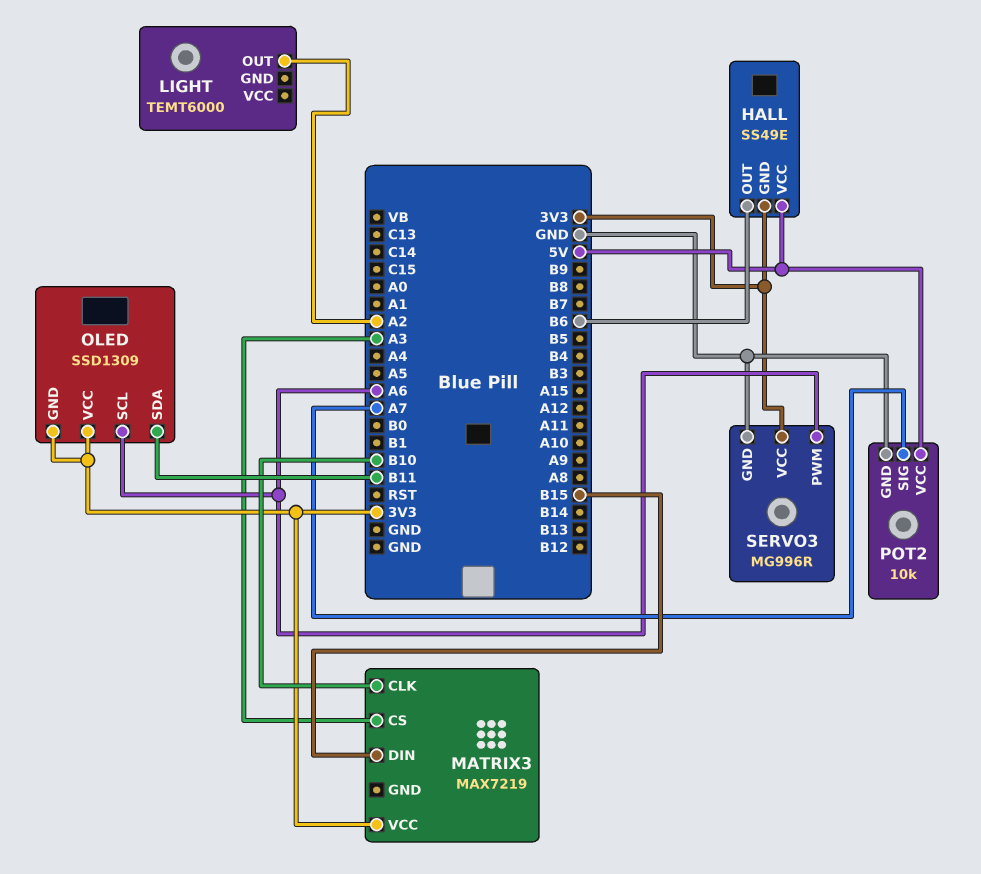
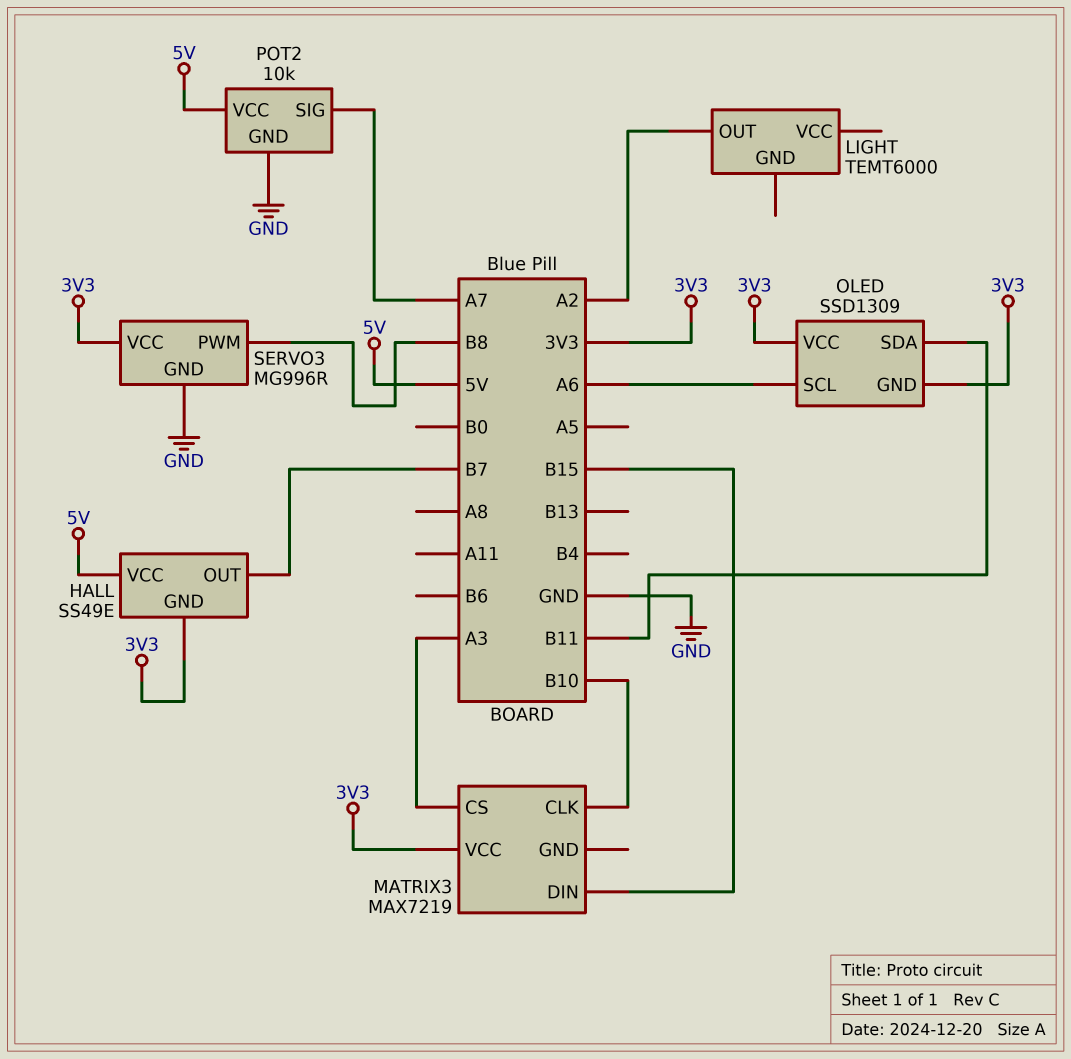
HALL pin OUT: B6 -> B7
SERVO3 pin PWM: A6 -> B8

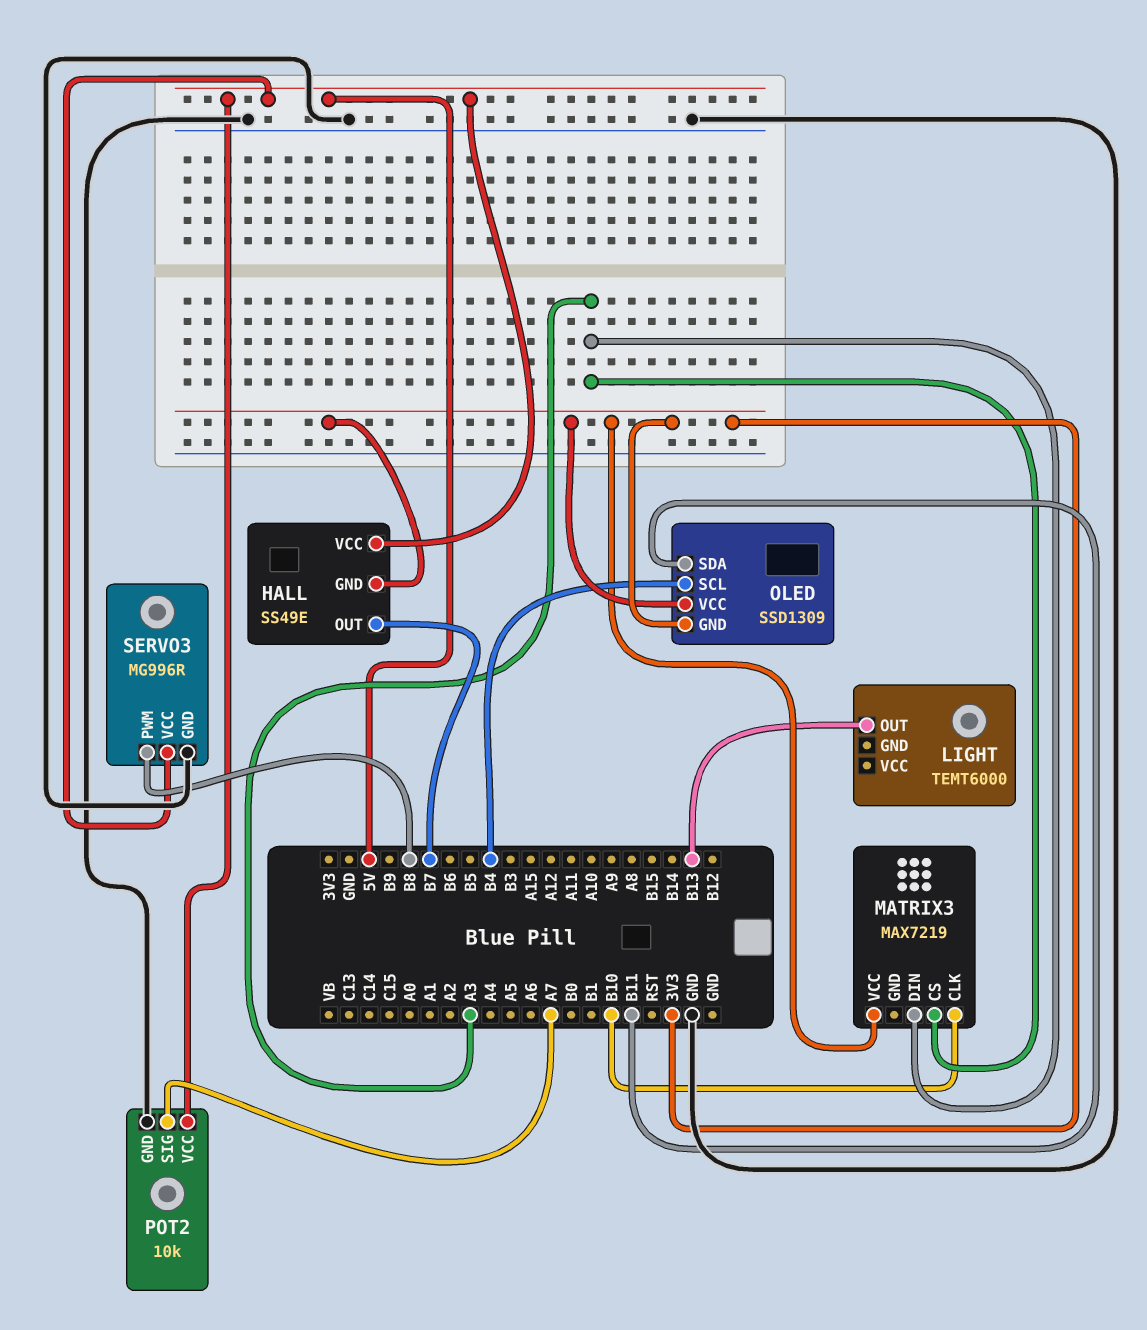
LIGHT pin OUT: A2 -> B13
MATRIX3 pin DIN: B15 -> A3
OLED pin SCL: A6 -> B4
SERVO3 pin VCC: 3V3 -> 5V

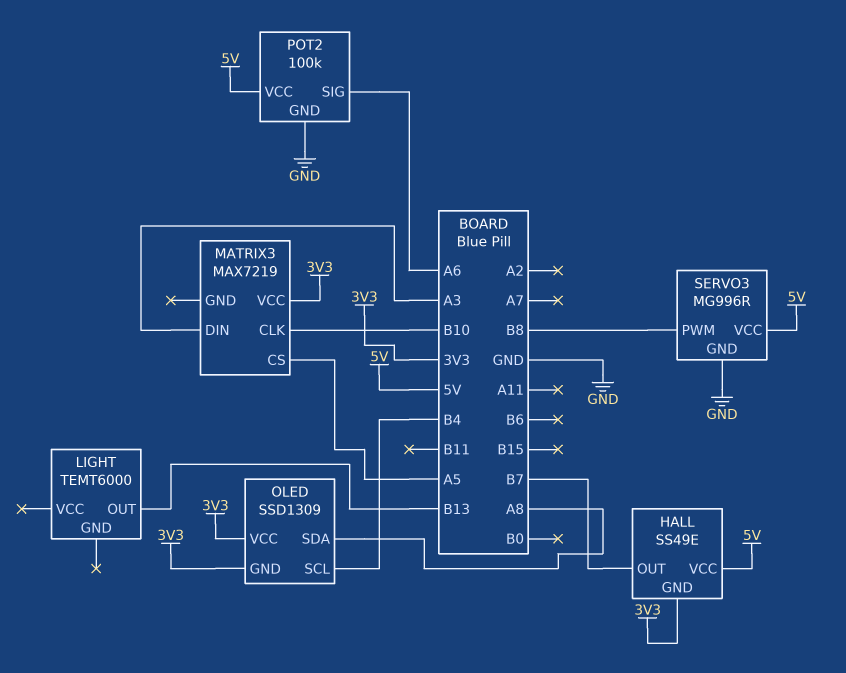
MATRIX3 pin CS: A3 -> A5
OLED pin SDA: B11 -> A8
POT2: 10k -> 100k
POT2 pin SIG: A7 -> A6

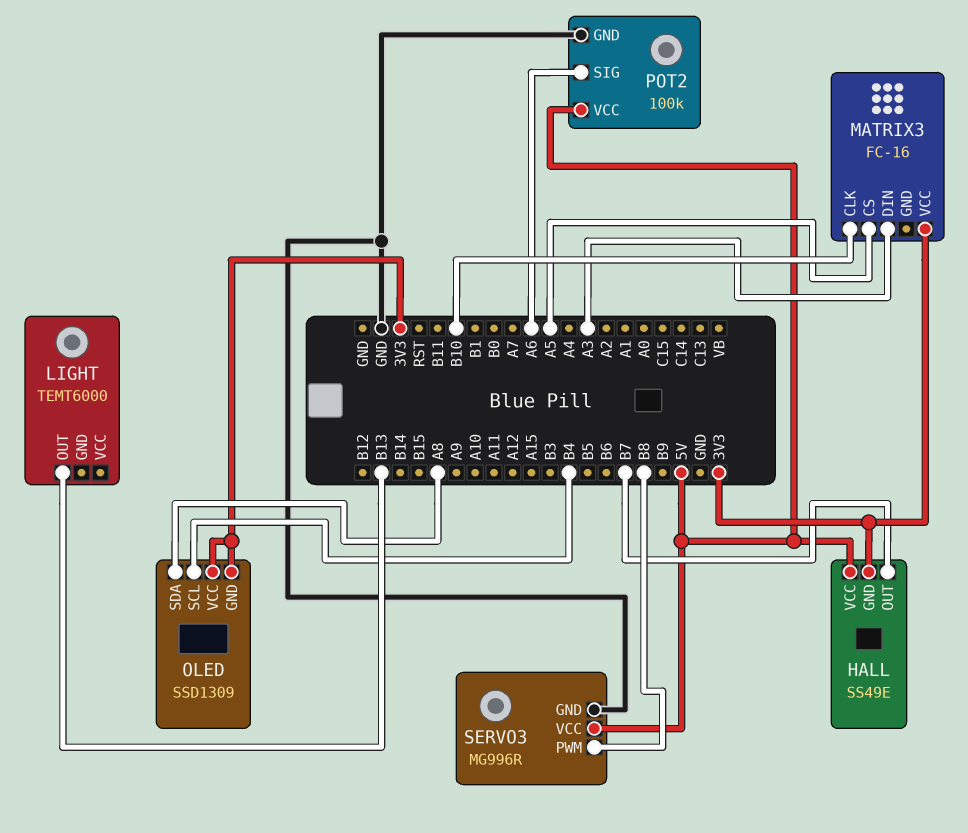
MATRIX3: MAX7219 -> FC-16

